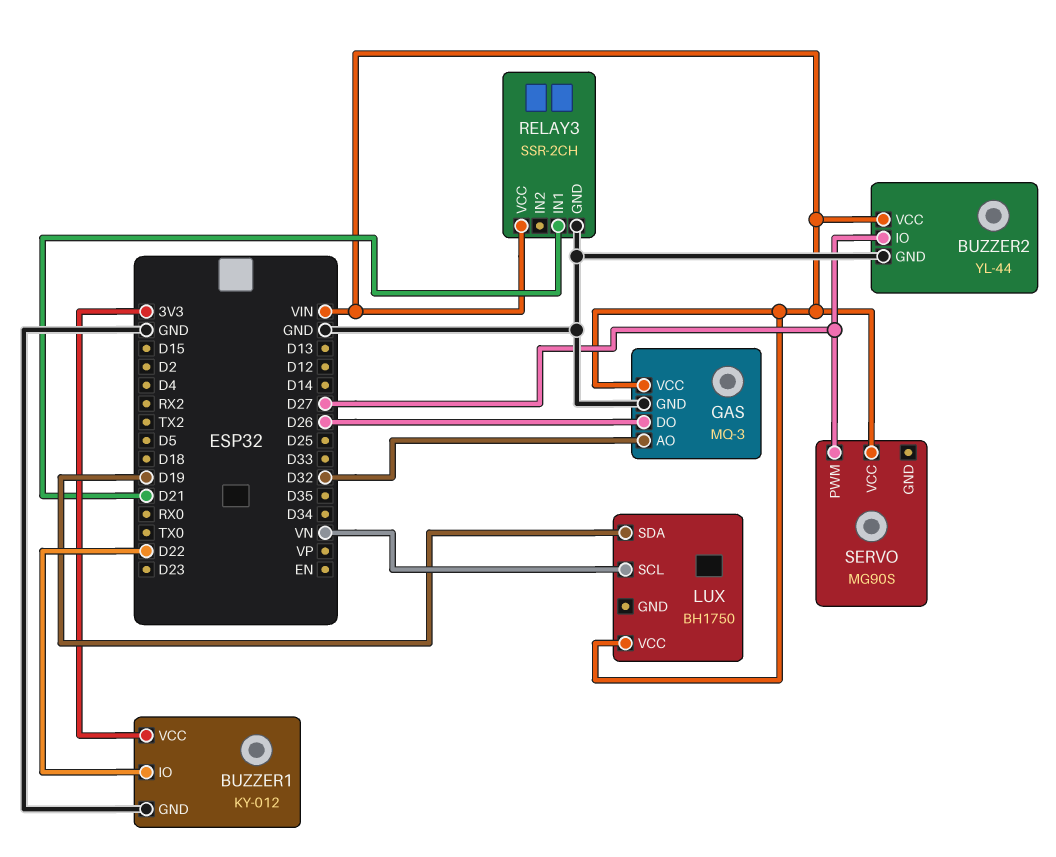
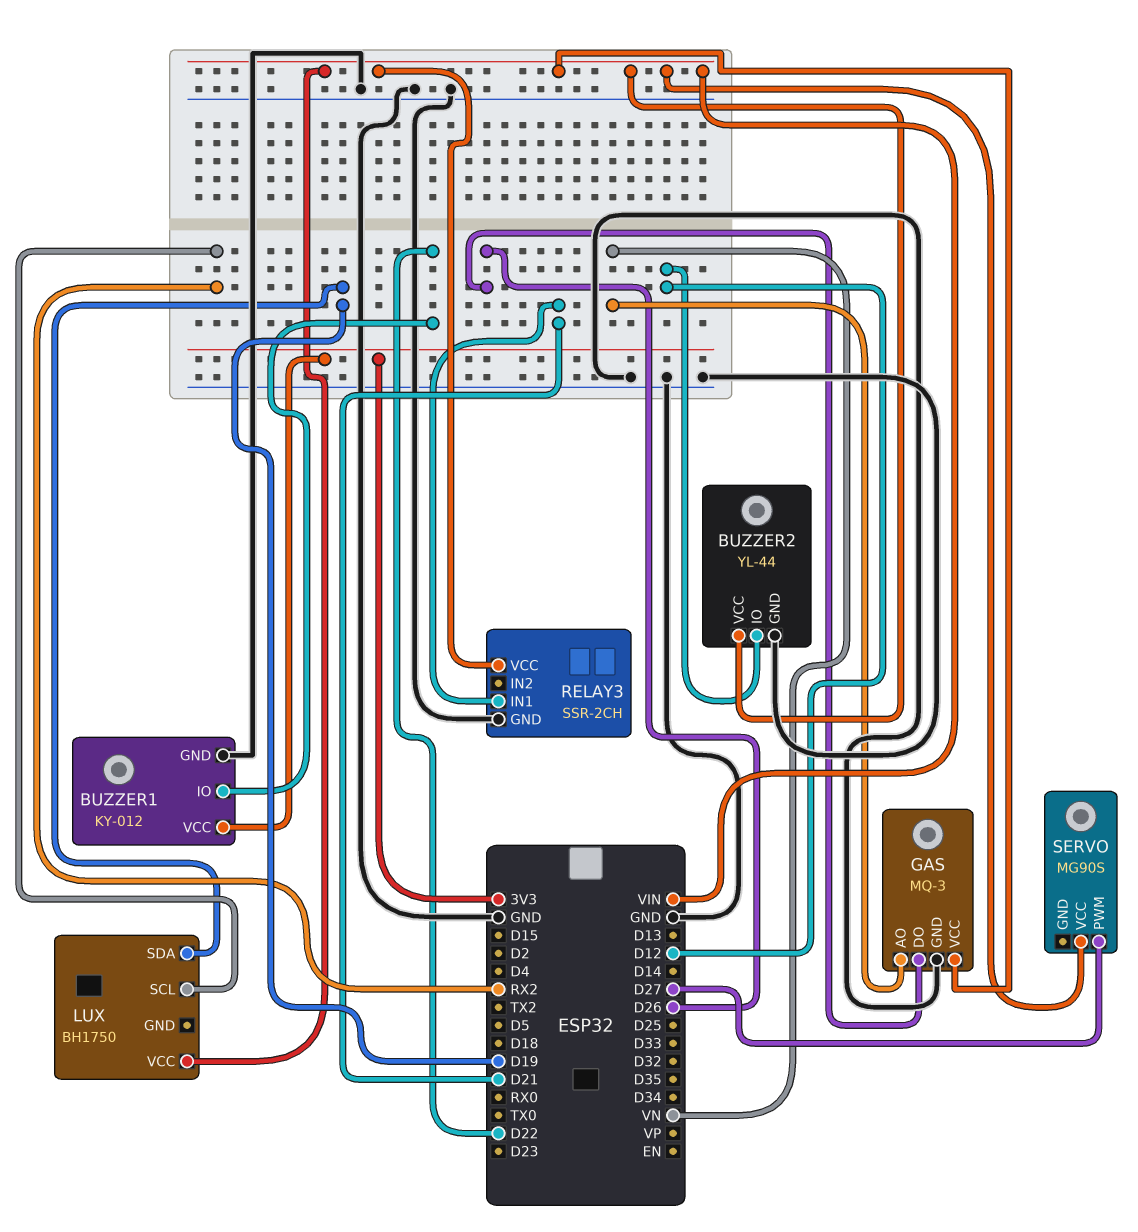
BUZZER2 pin IO: D27 -> D12
GAS pin AO: D32 -> VN
LUX pin SCL: VN -> RX2

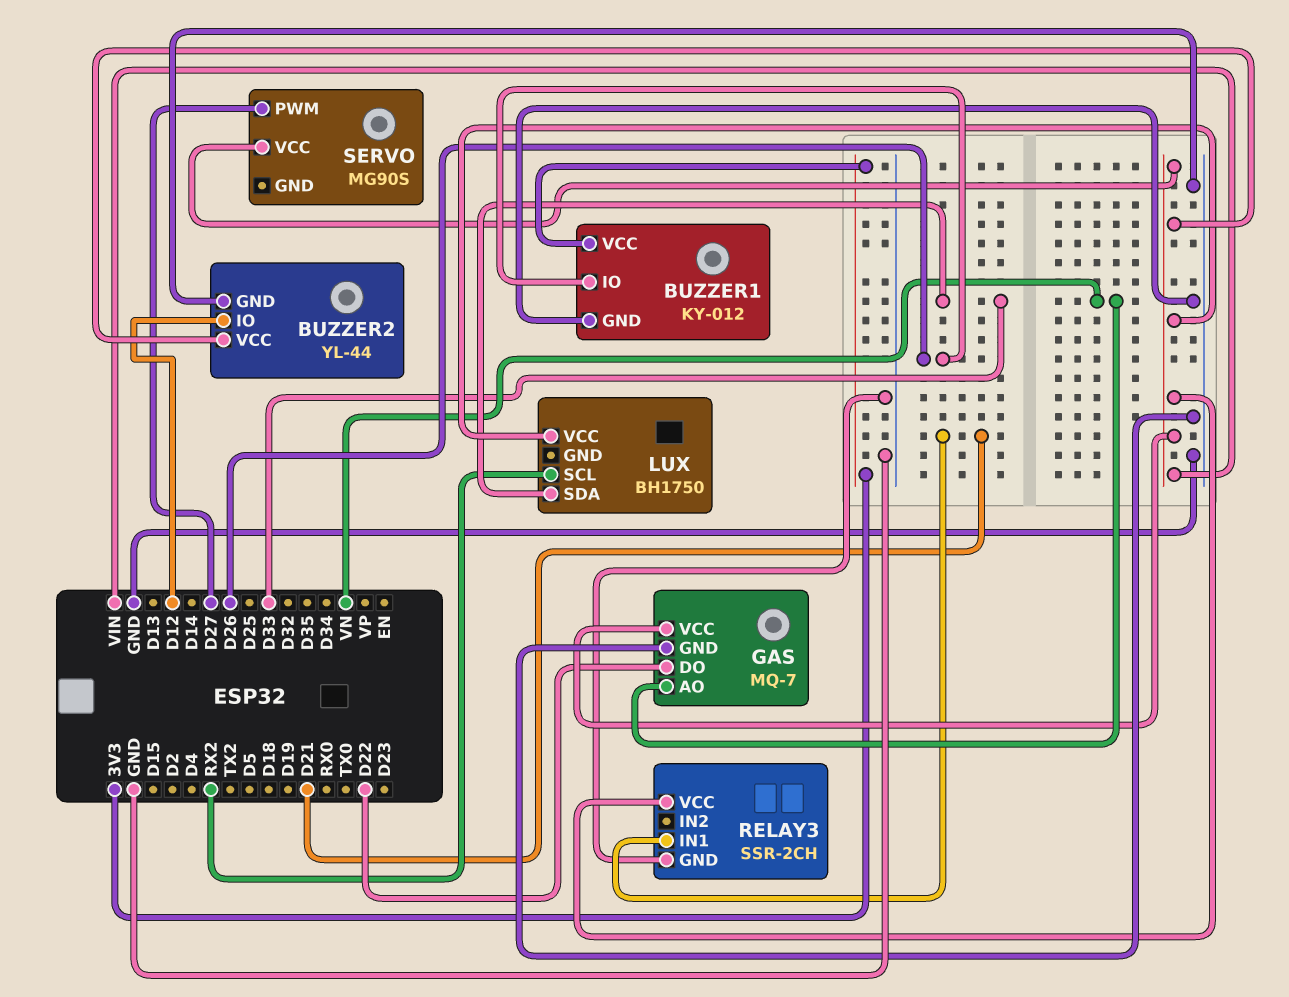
BUZZER1 pin IO: D22 -> D26
GAS: MQ-3 -> MQ-7
GAS pin DO: D26 -> D22
LUX pin SDA: D19 -> D33

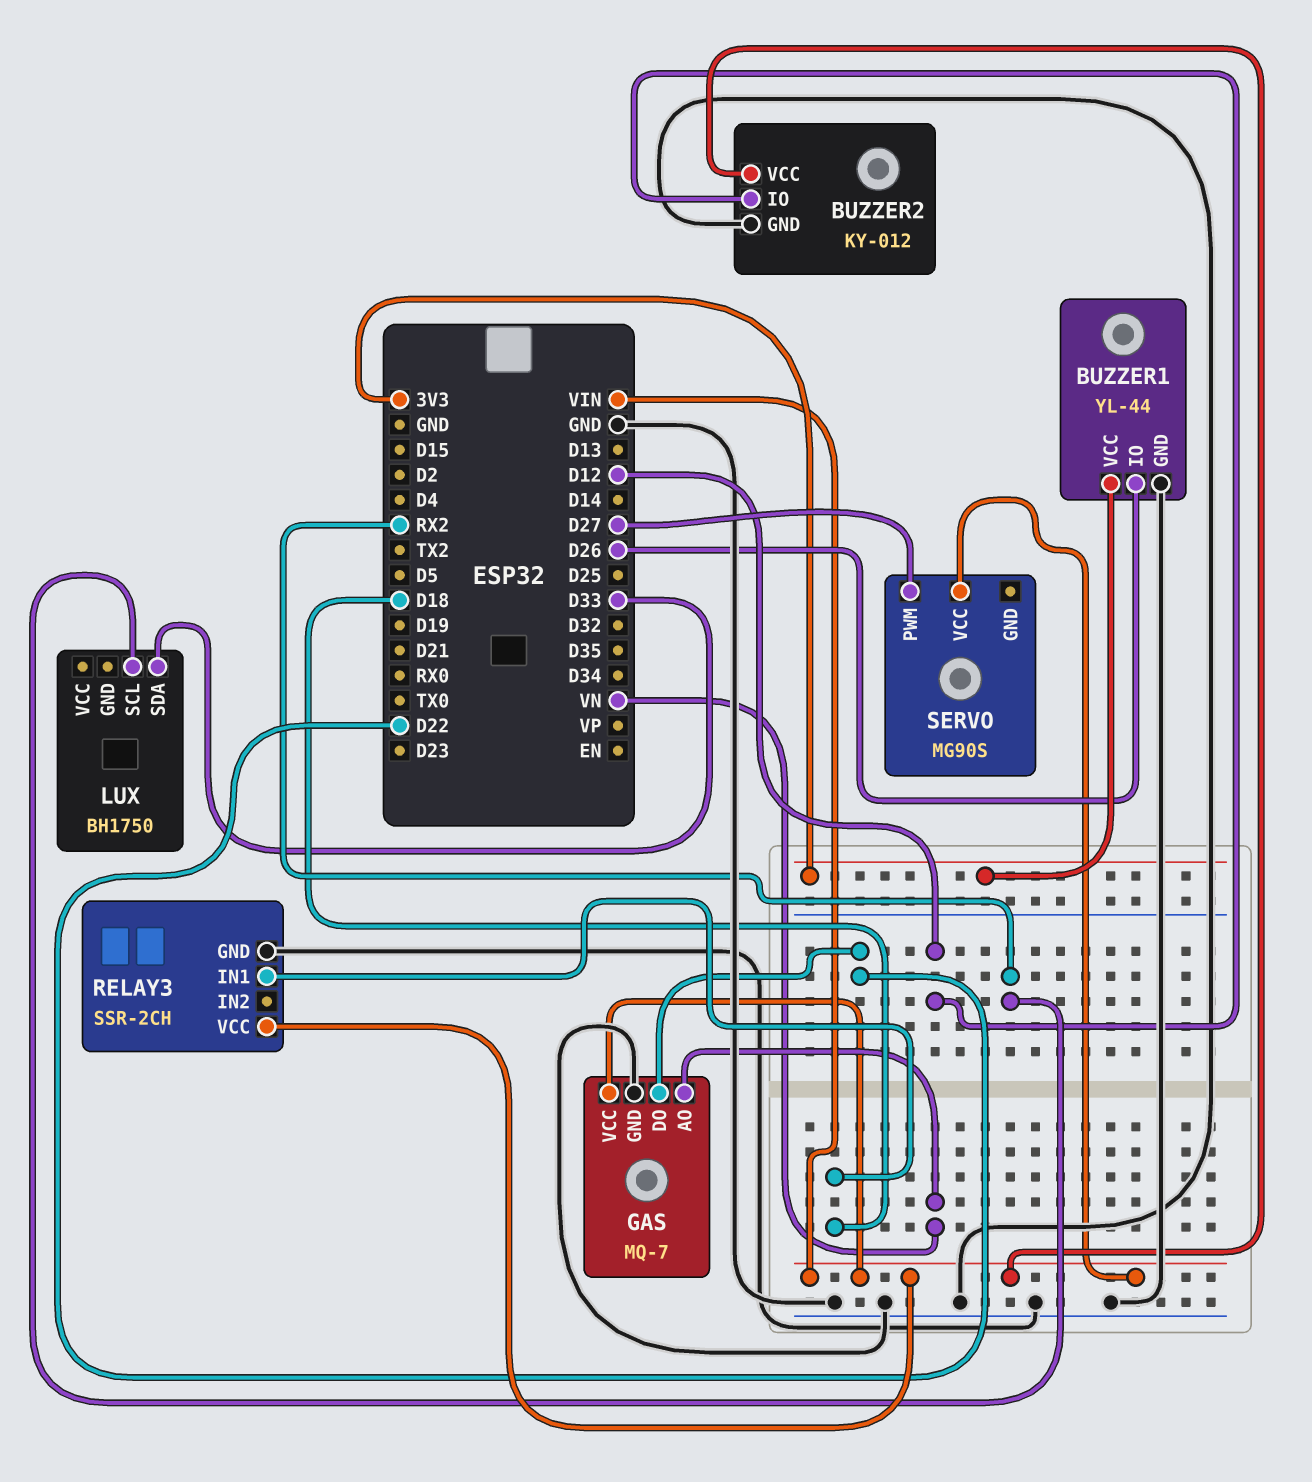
BUZZER1: KY-012 -> YL-44
BUZZER2: YL-44 -> KY-012
LUX pin VCC: VIN -> none
RELAY3 pin IN1: D21 -> D18

